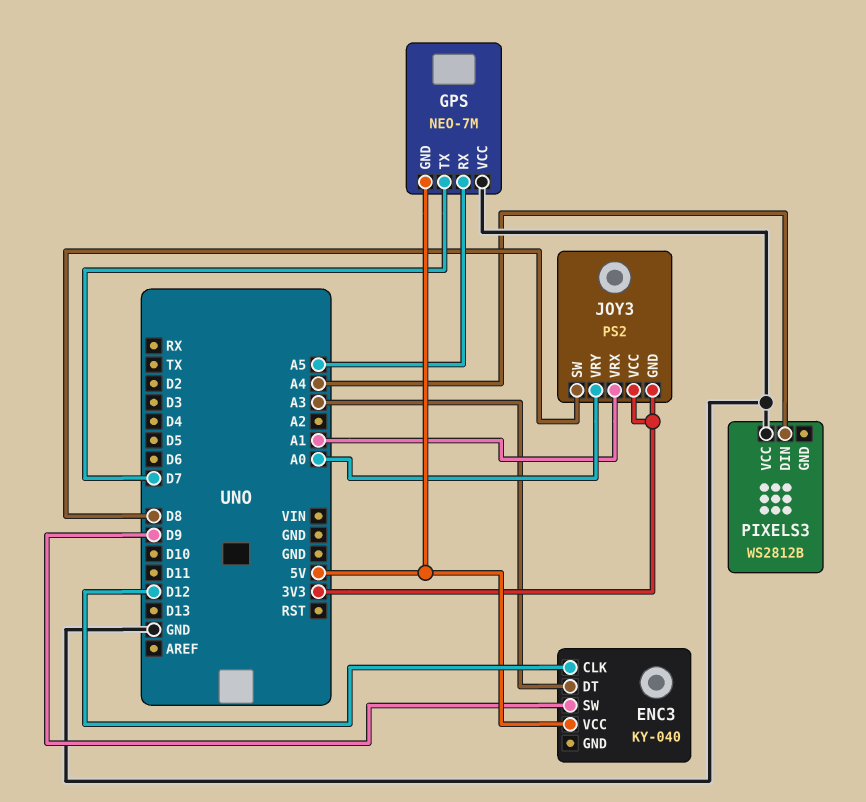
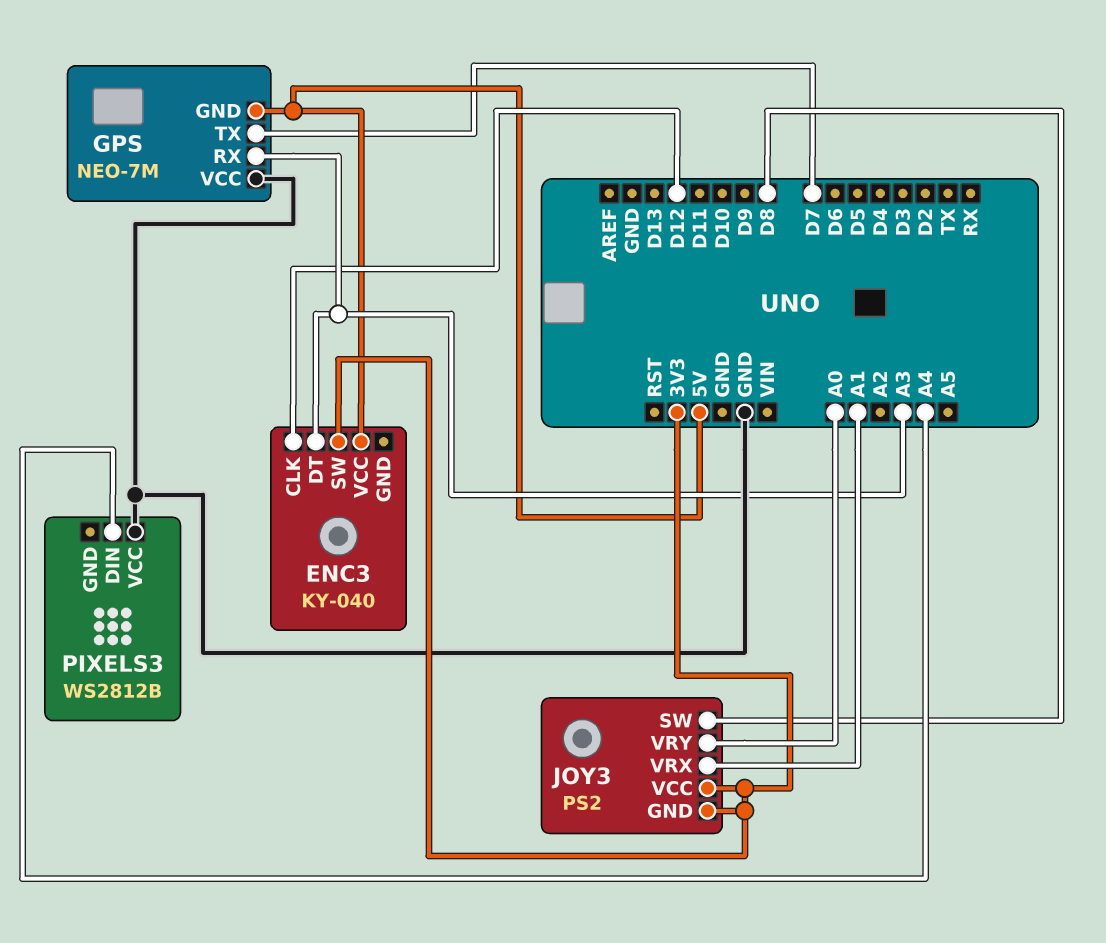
ENC3 pin SW: D9 -> 3V3
GPS pin RX: A5 -> A3

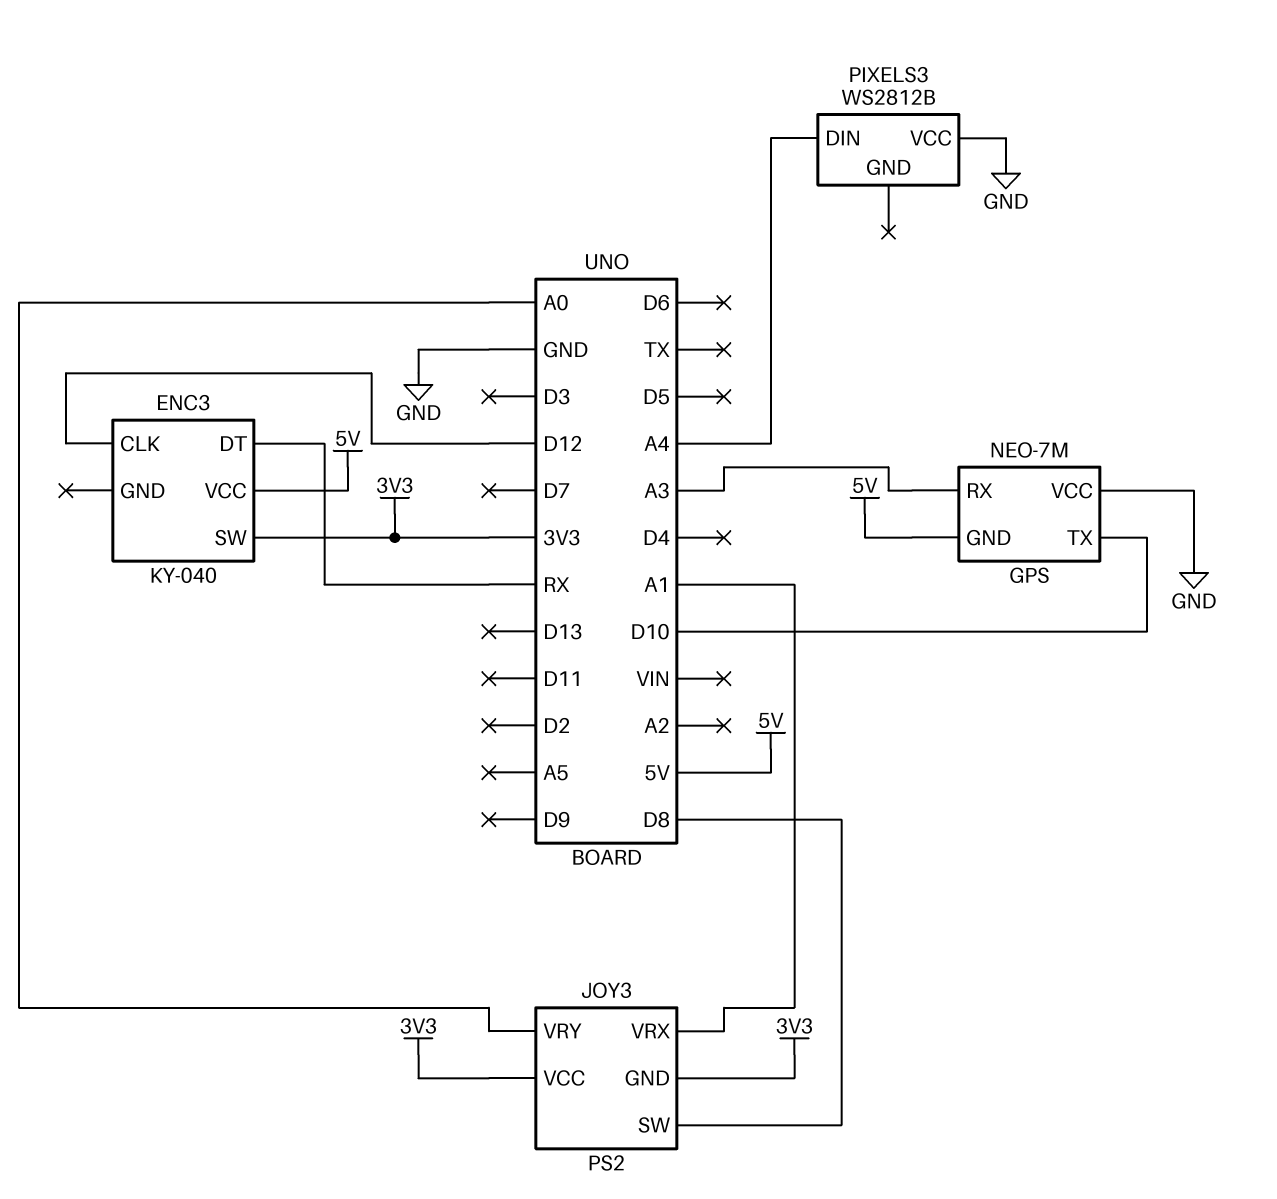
ENC3 pin DT: A3 -> RX
GPS pin TX: D7 -> D10

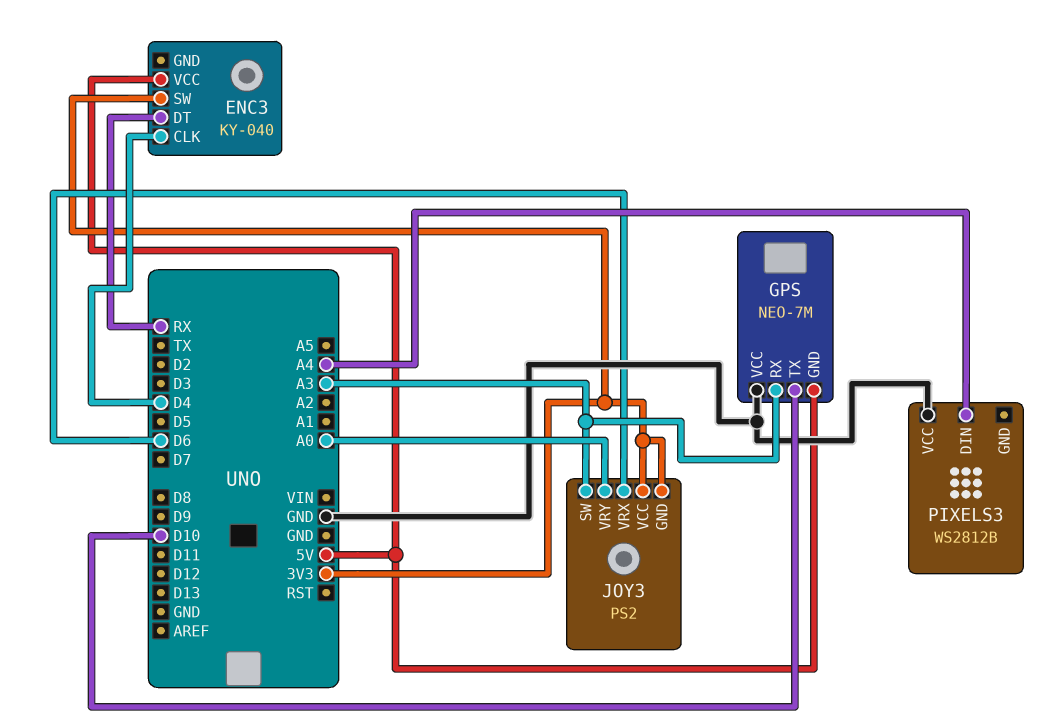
ENC3 pin CLK: D12 -> D4
JOY3 pin SW: D8 -> A3
JOY3 pin VRX: A1 -> D6

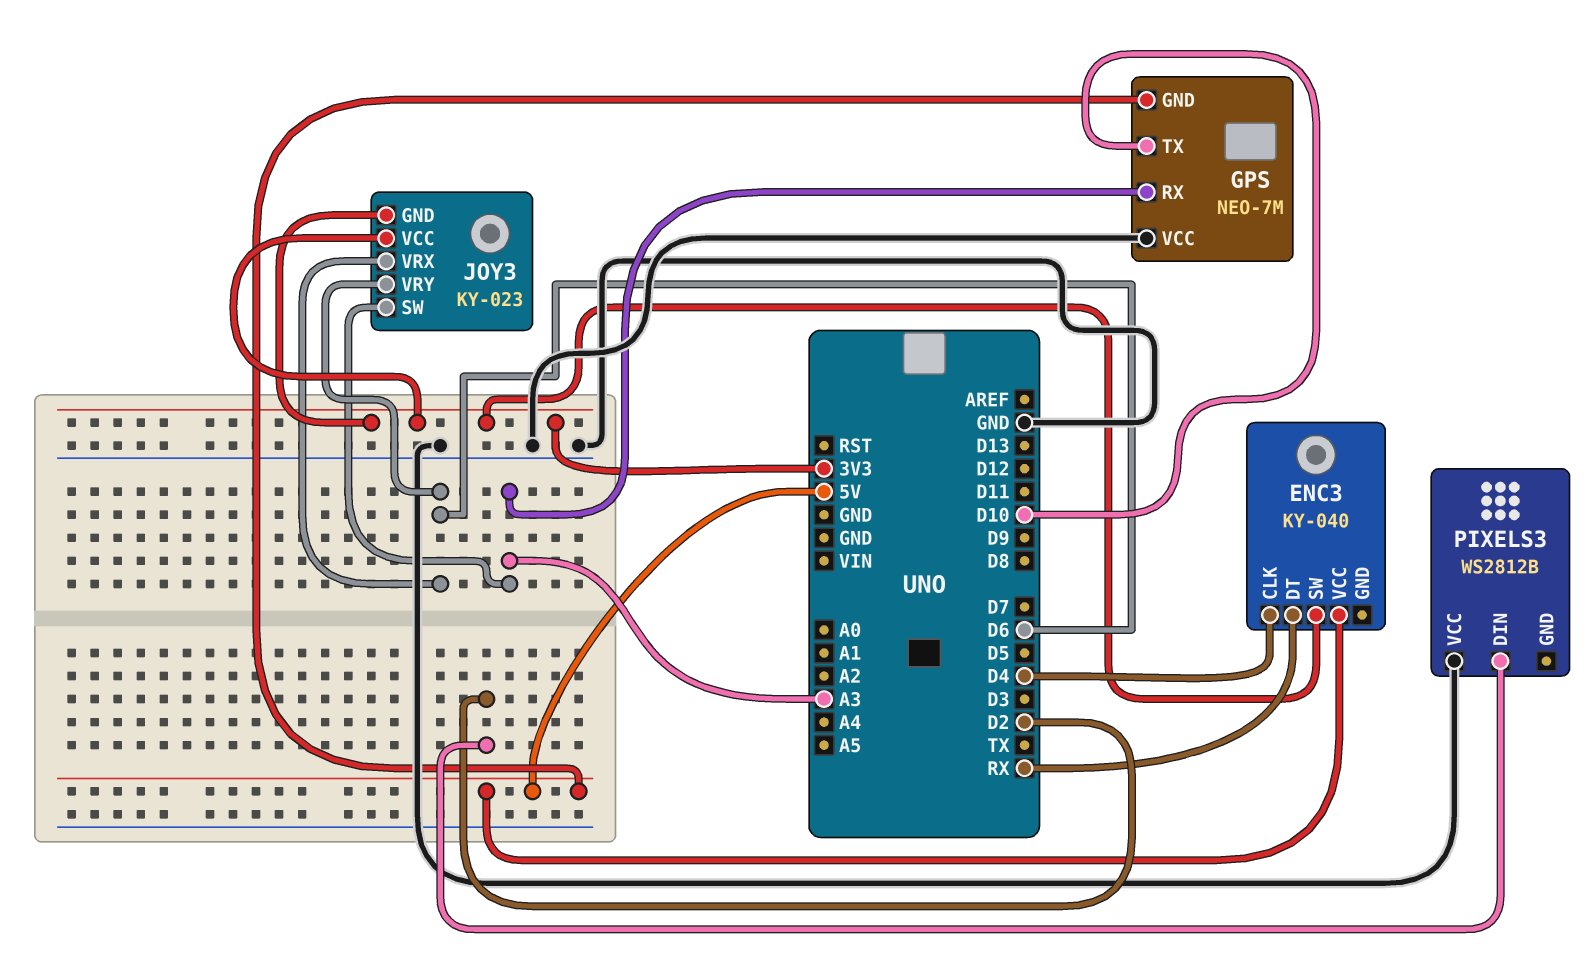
JOY3: PS2 -> KY-023
JOY3 pin VRY: A0 -> D6
PIXELS3 pin DIN: A4 -> D2

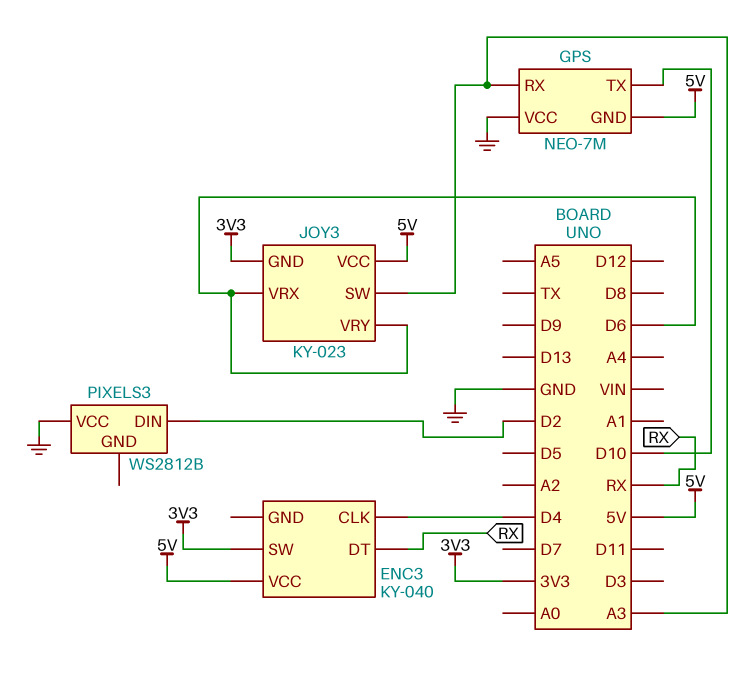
JOY3 pin VCC: 3V3 -> 5V

